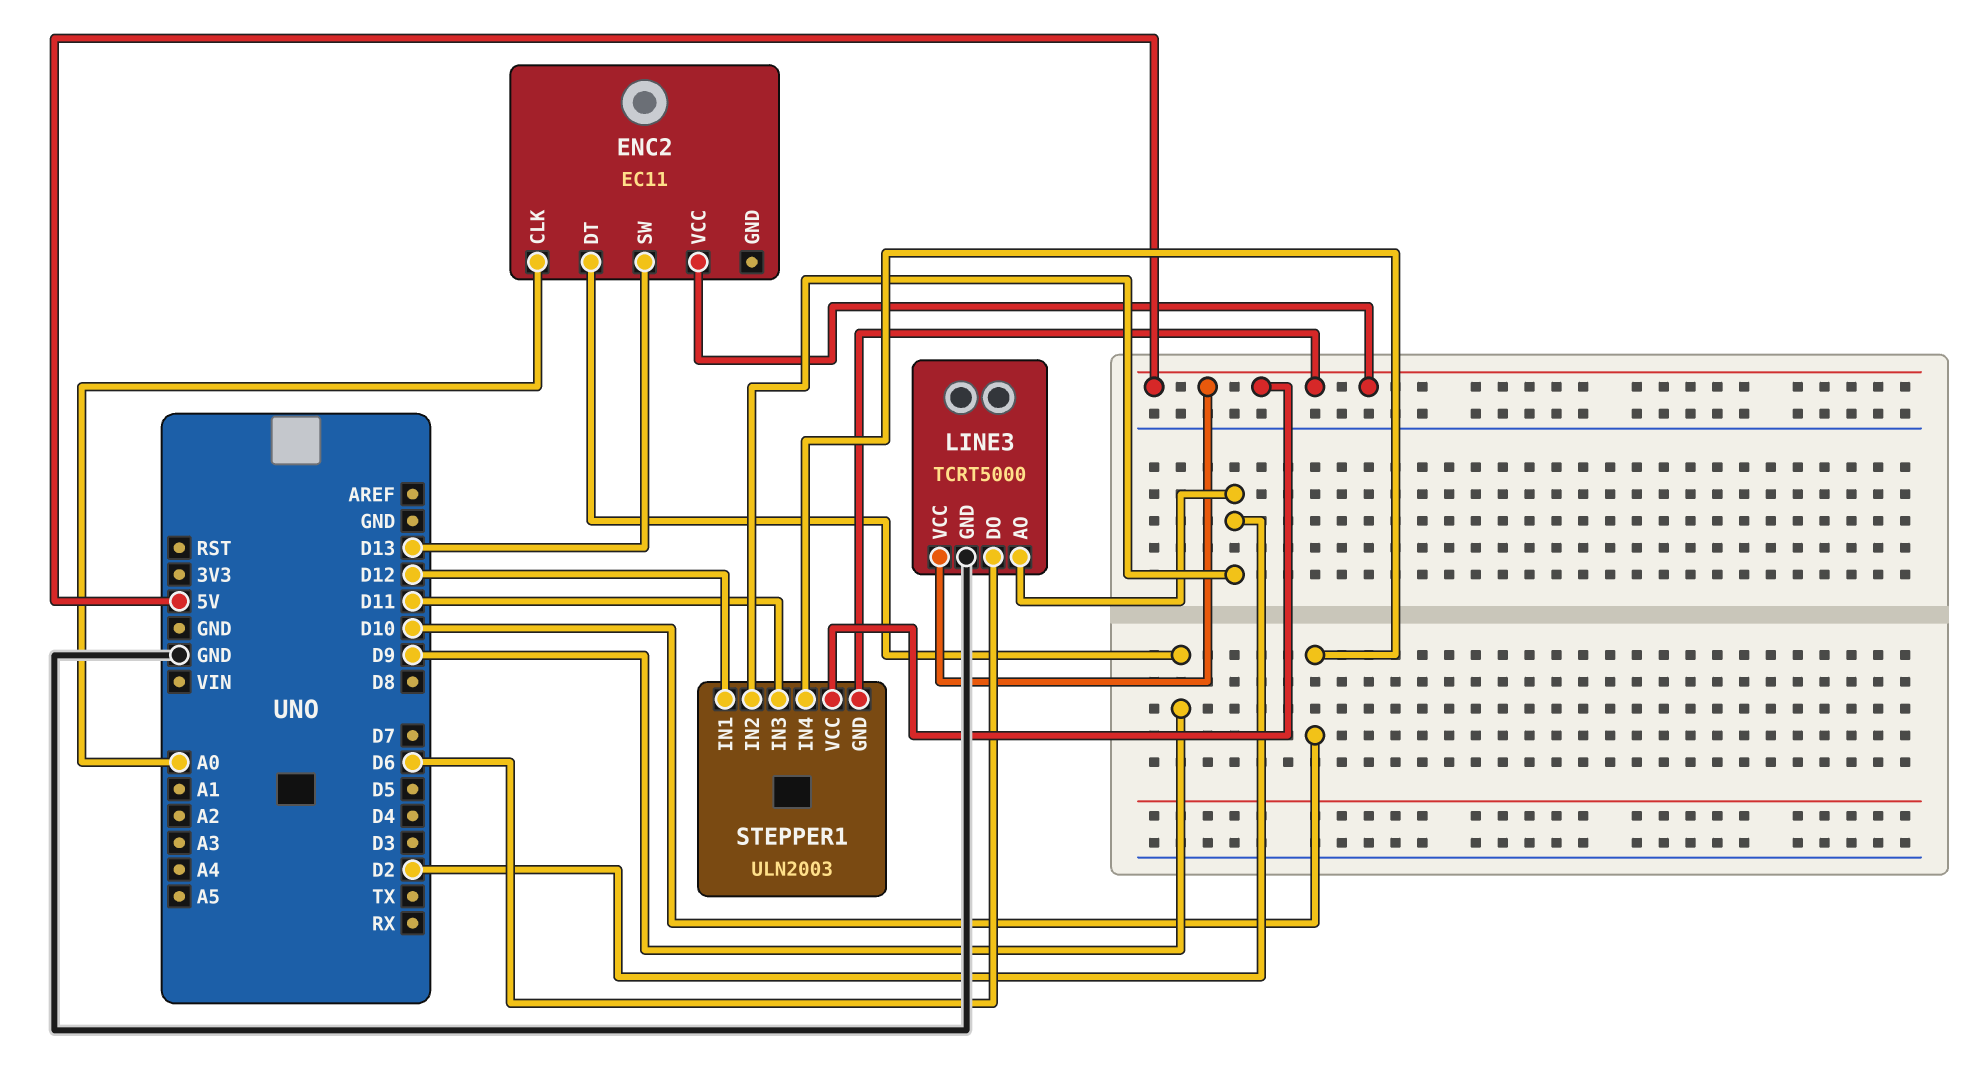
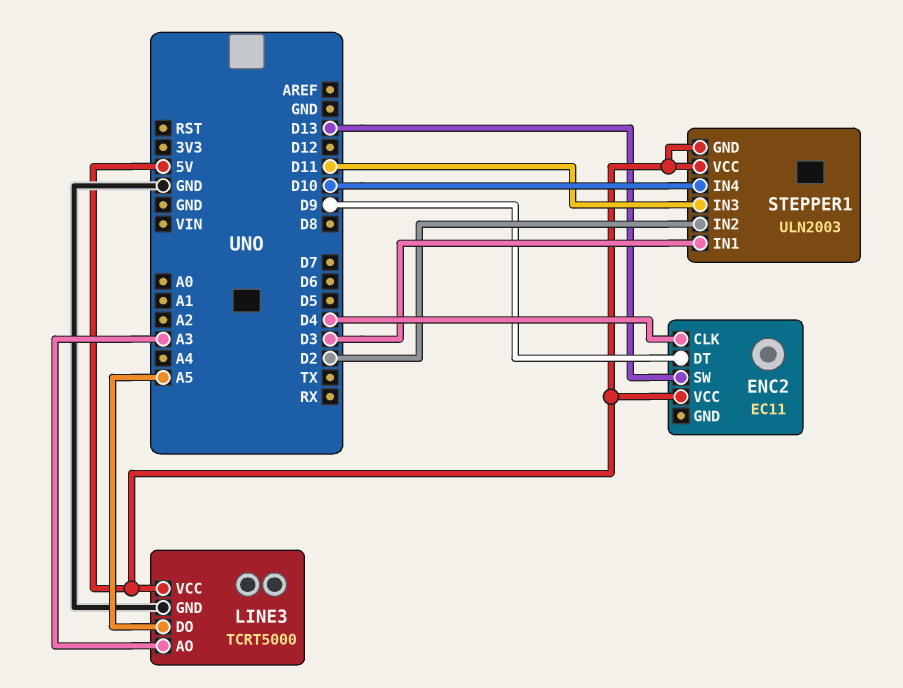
ENC2 pin CLK: A0 -> D4
LINE3 pin AO: D2 -> A3
LINE3 pin DO: D6 -> A5
STEPPER1 pin IN1: D12 -> D3

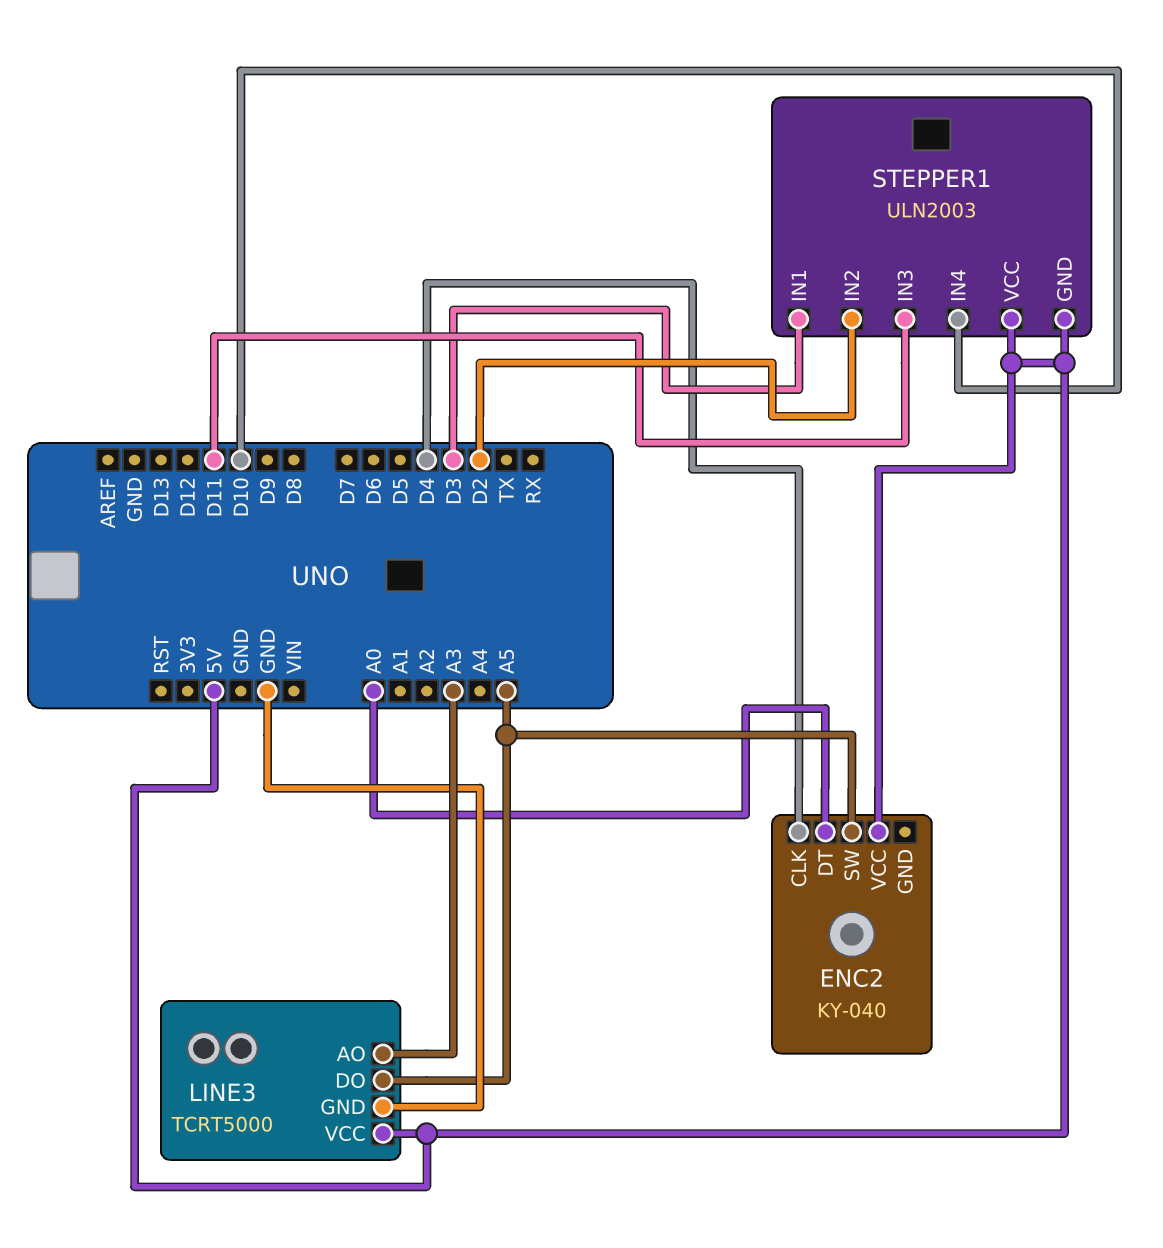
ENC2: EC11 -> KY-040
ENC2 pin DT: D9 -> A0
ENC2 pin SW: D13 -> A5

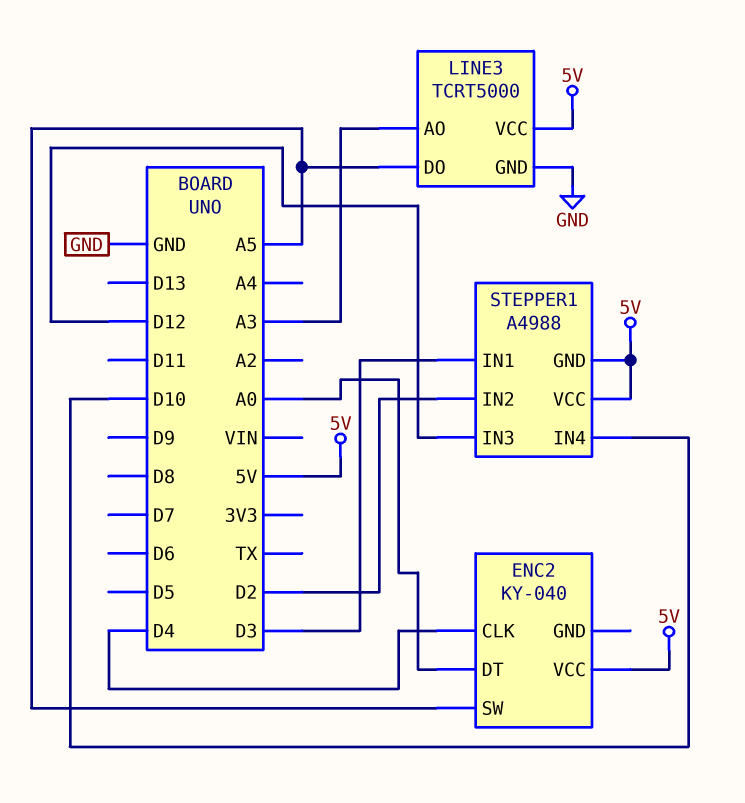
STEPPER1: ULN2003 -> A4988
STEPPER1 pin IN3: D11 -> D12

